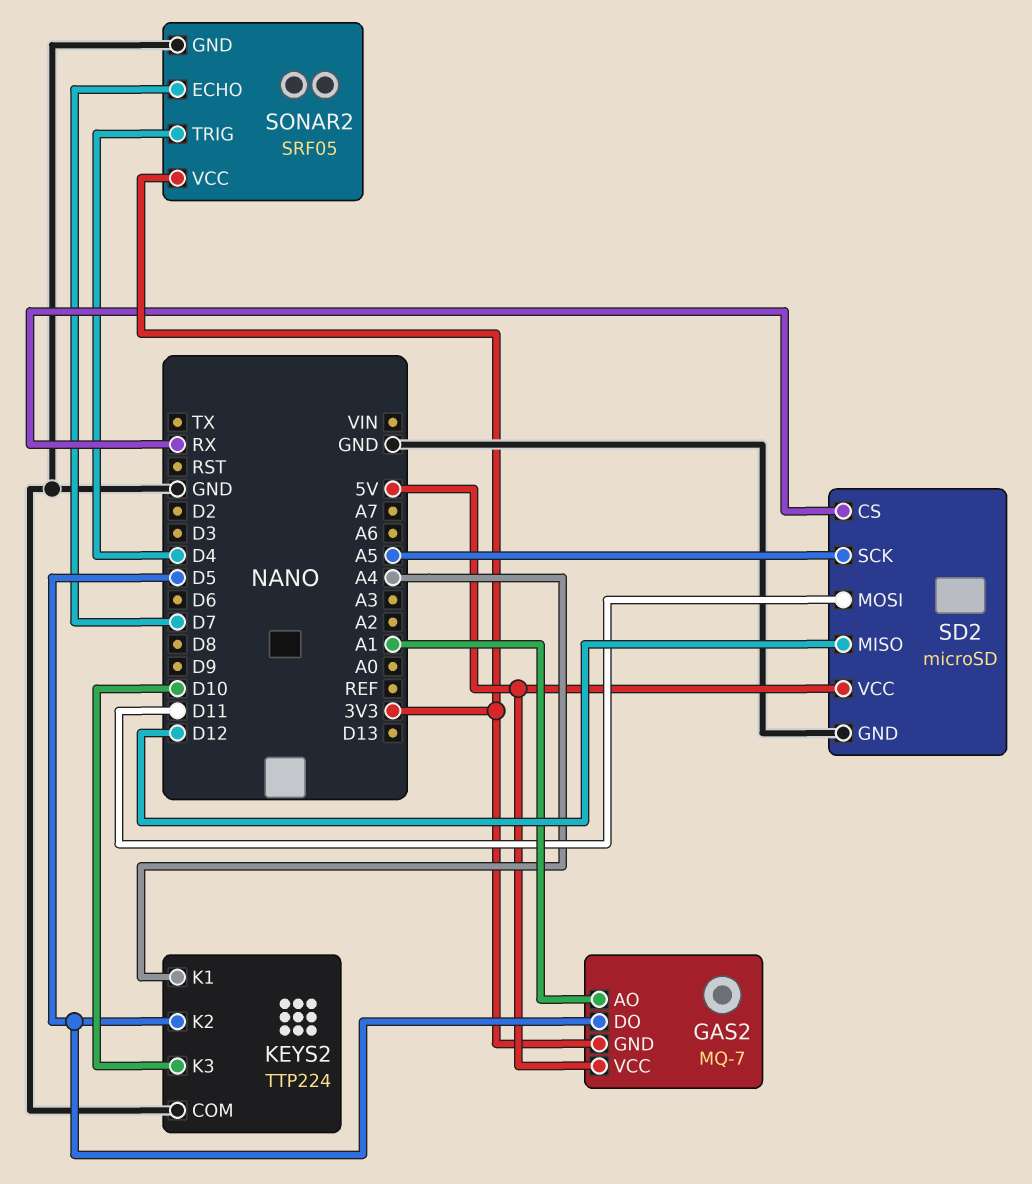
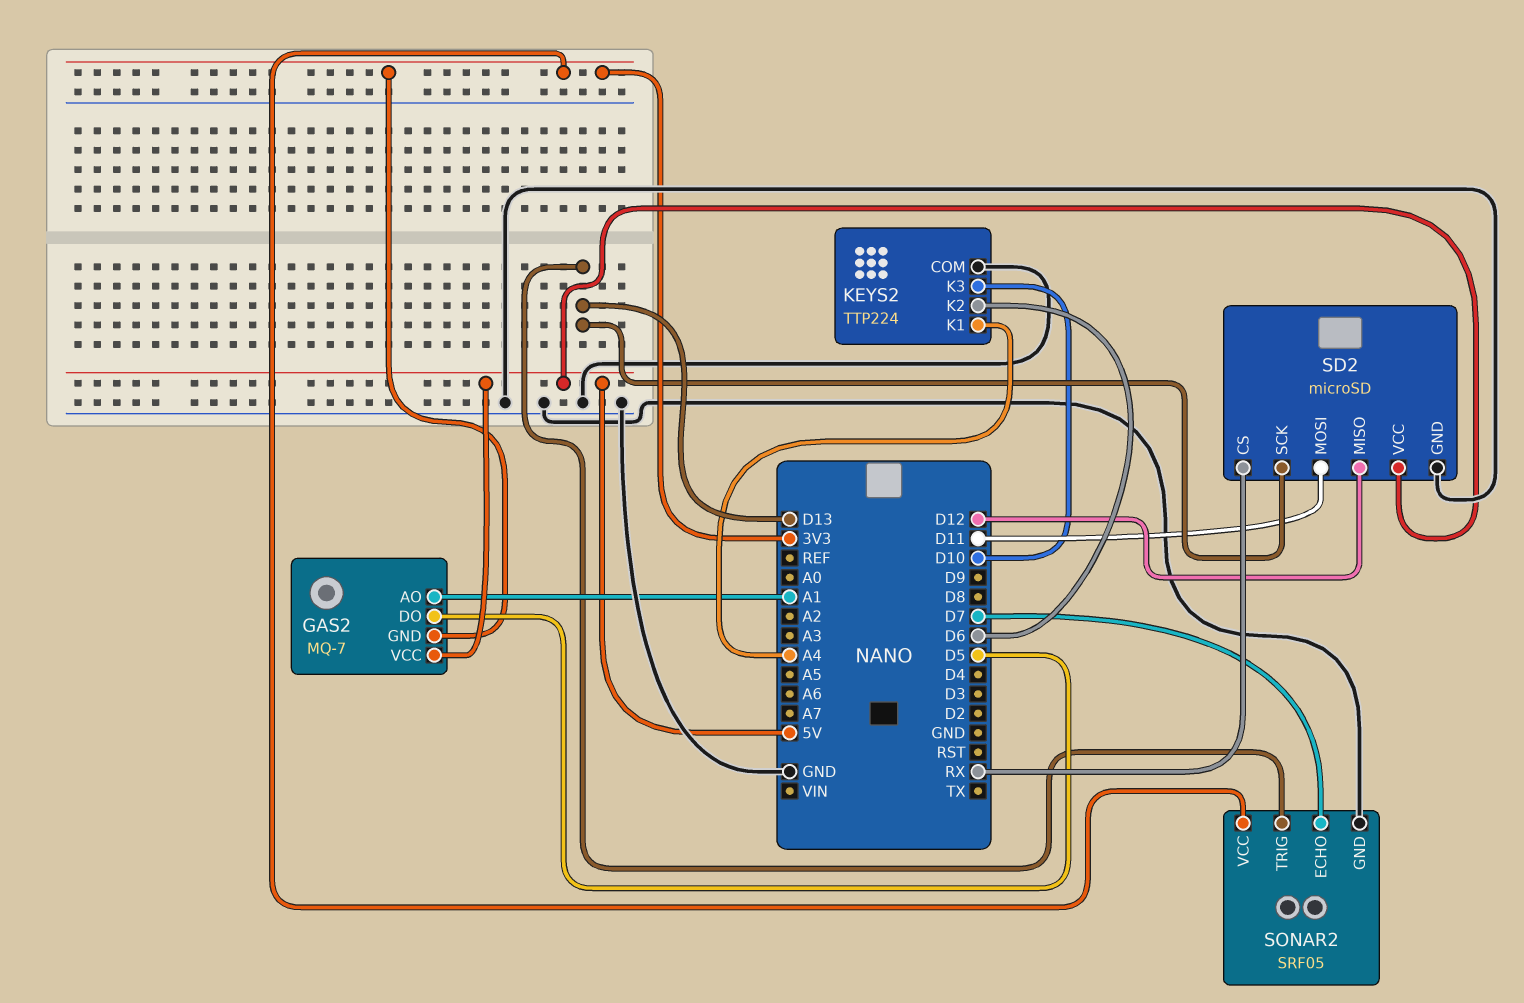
KEYS2 pin K2: D5 -> D6
SD2 pin SCK: A5 -> D13
SONAR2 pin TRIG: D4 -> D13

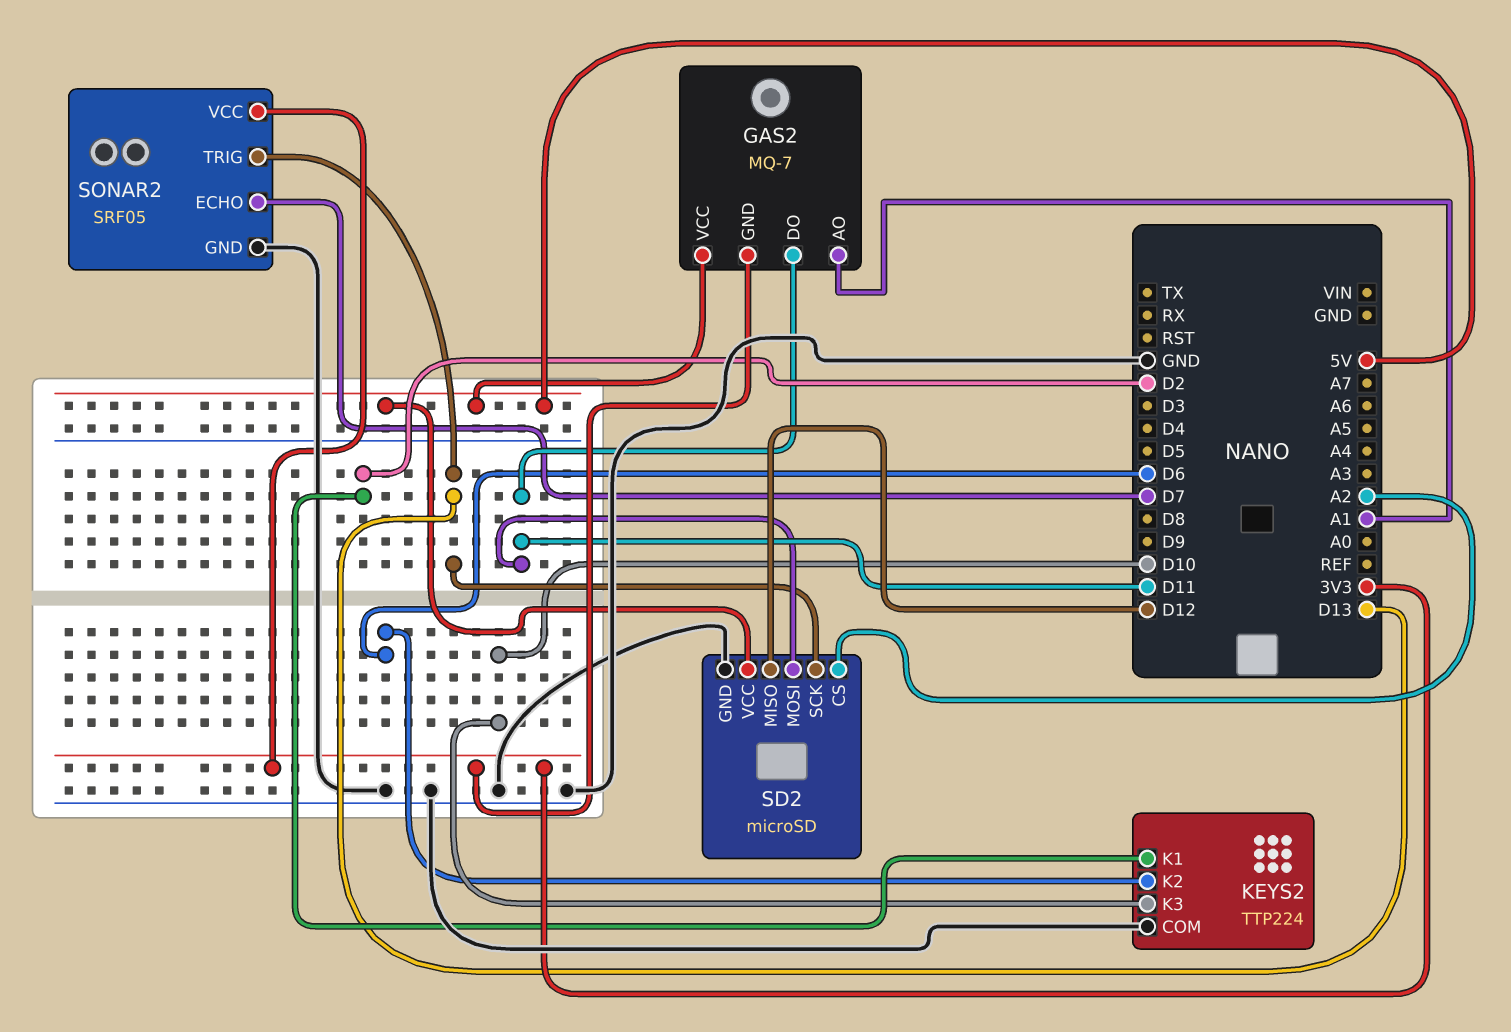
GAS2 pin DO: D5 -> D11
KEYS2 pin K1: A4 -> D2
SD2 pin CS: RX -> A2

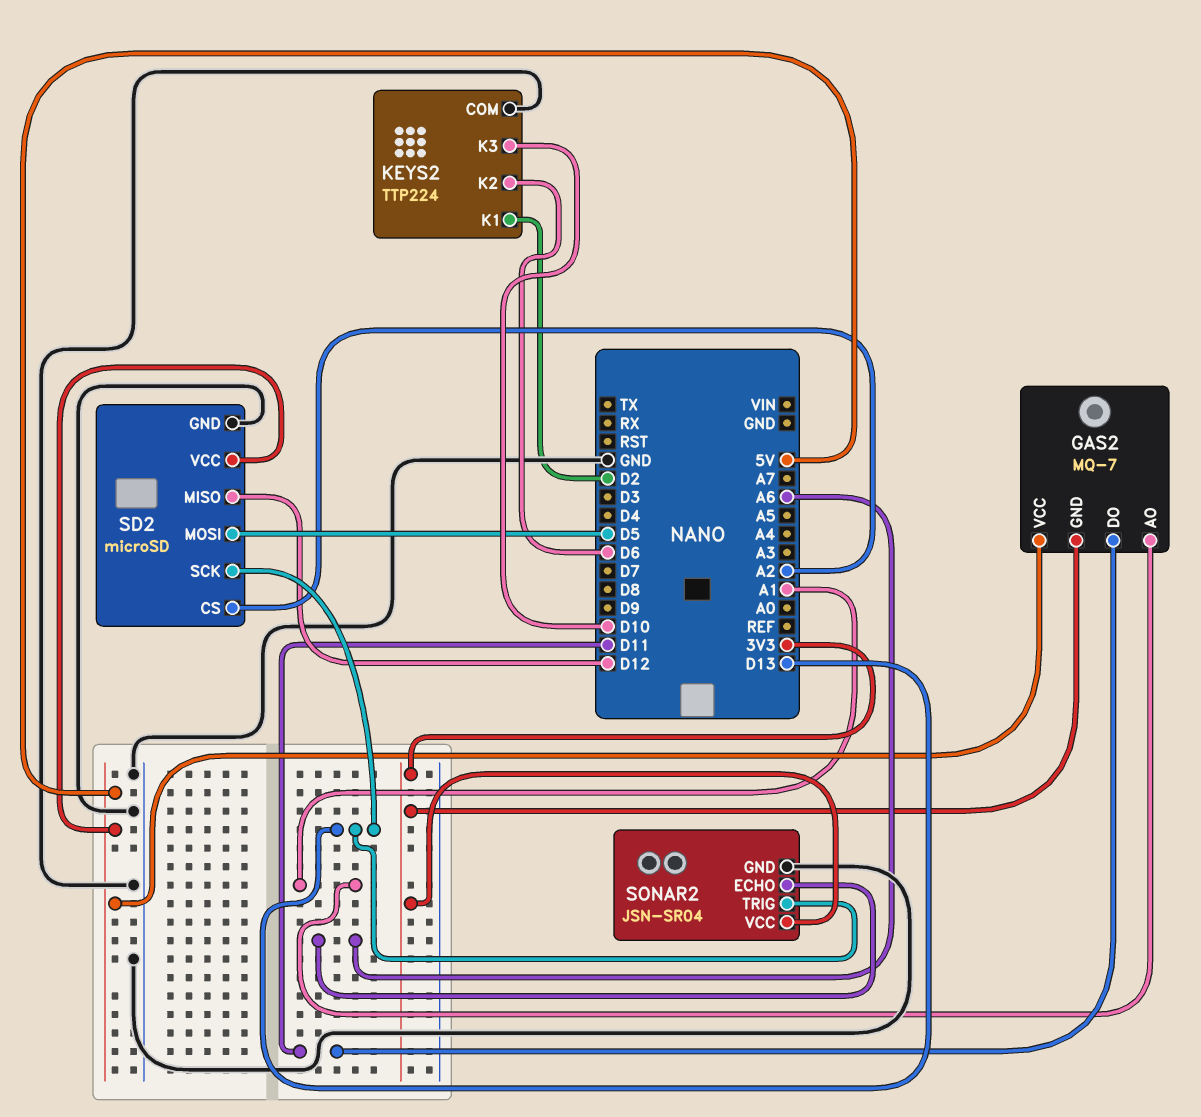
SD2 pin MOSI: D11 -> D5
SONAR2: SRF05 -> JSN-SR04
SONAR2 pin ECHO: D7 -> A6

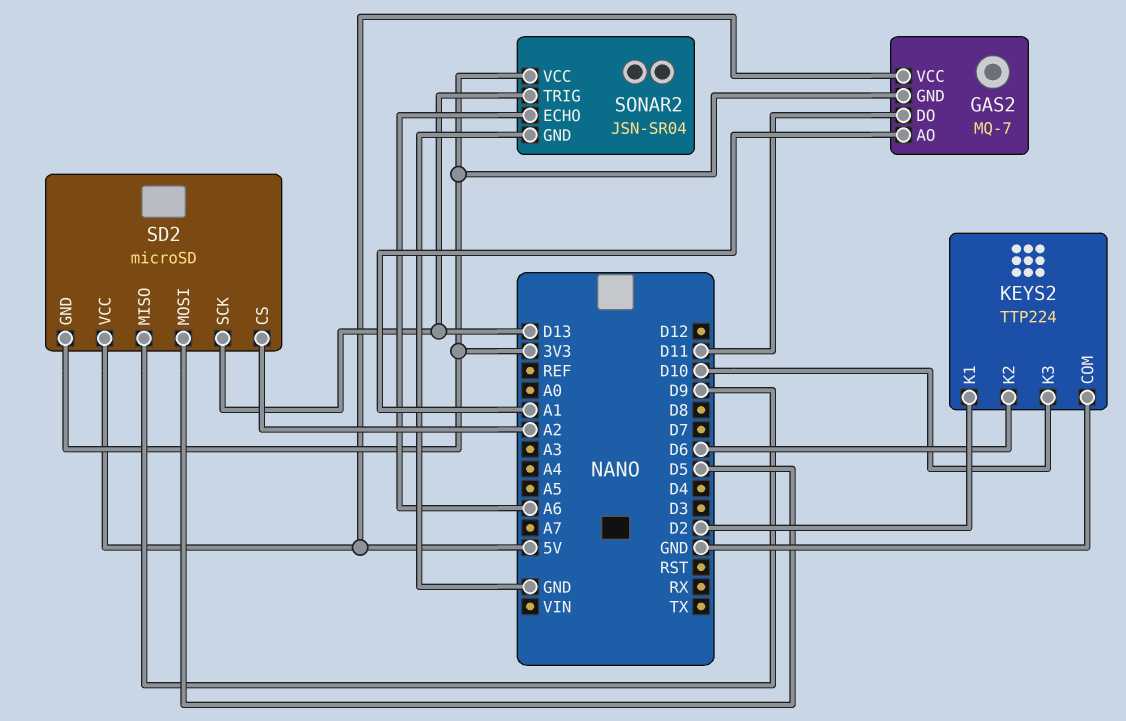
SD2 pin GND: GND -> 3V3
SD2 pin MISO: D12 -> D9

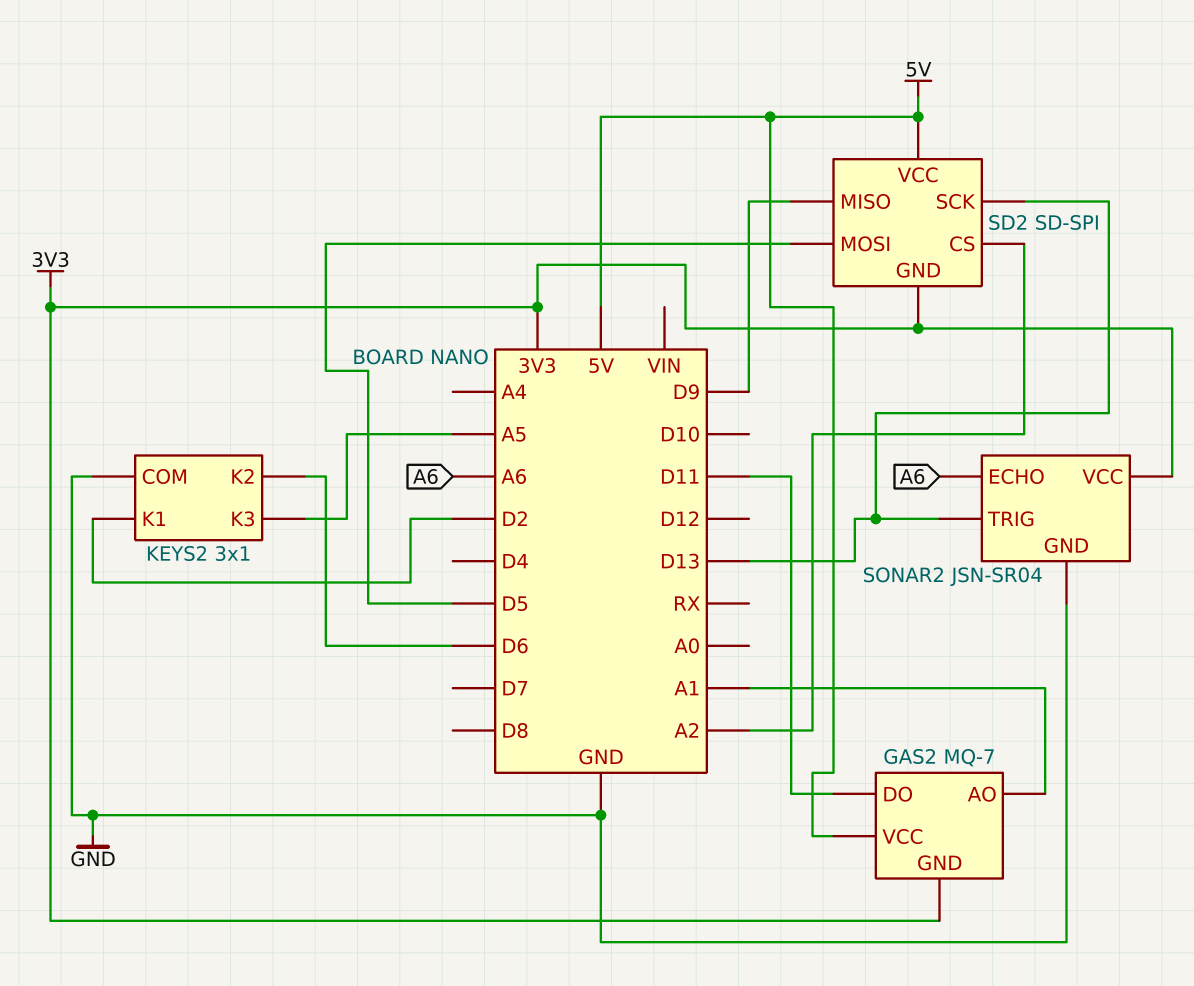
KEYS2: TTP224 -> 3x1
KEYS2 pin K3: D10 -> A5
SD2: microSD -> SD-SPI

